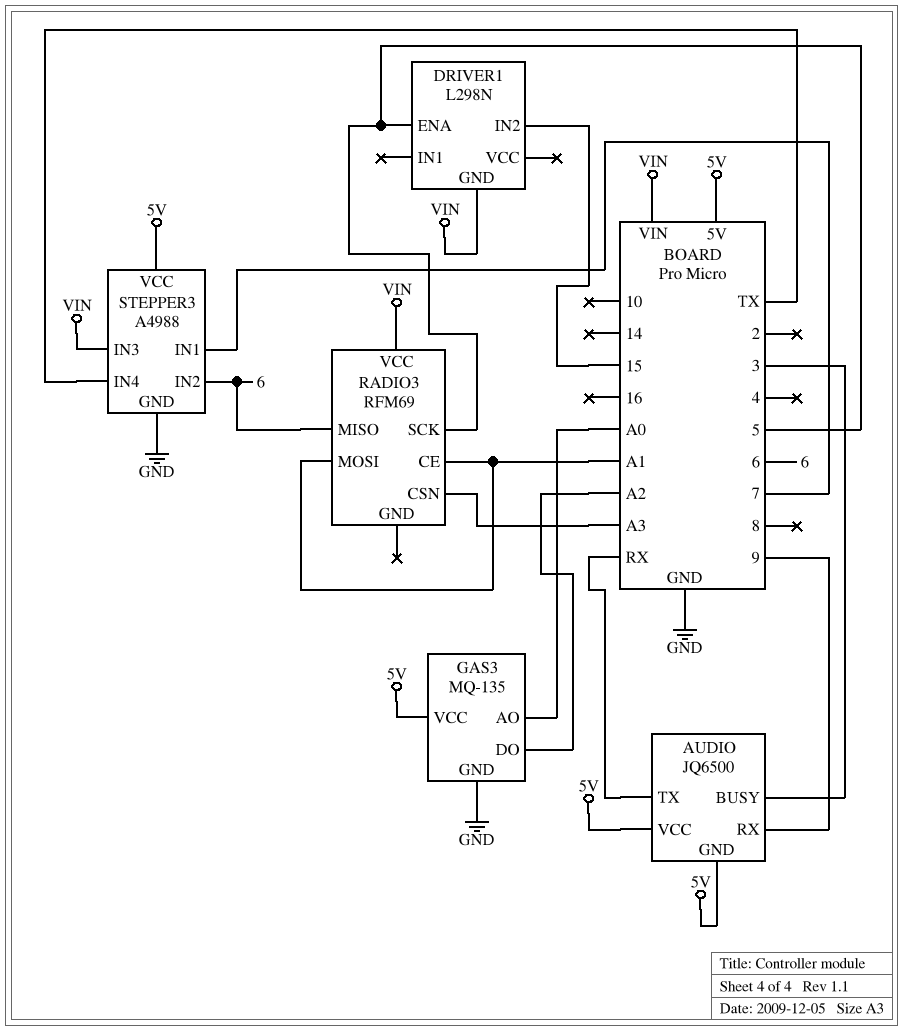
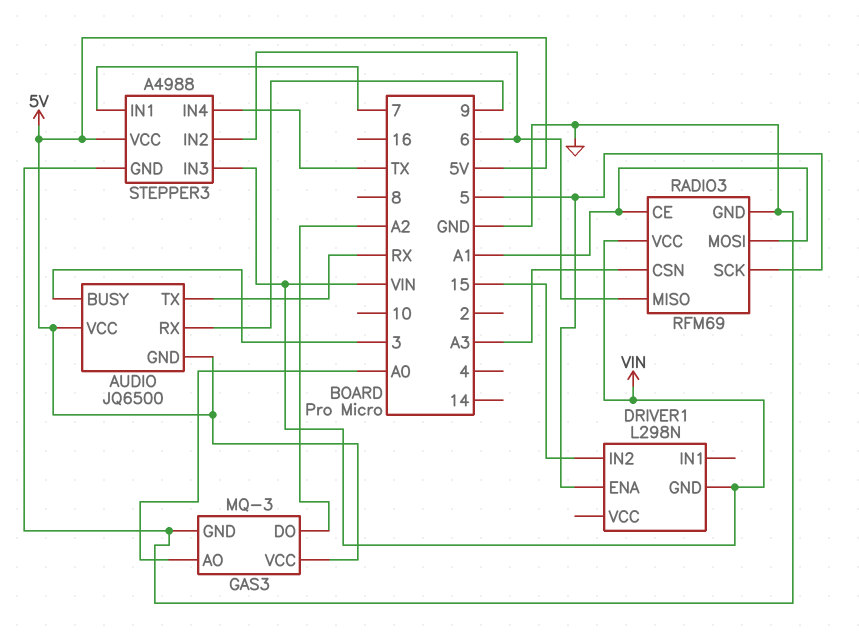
GAS3: MQ-135 -> MQ-3
RADIO3 pin GND: none -> GND

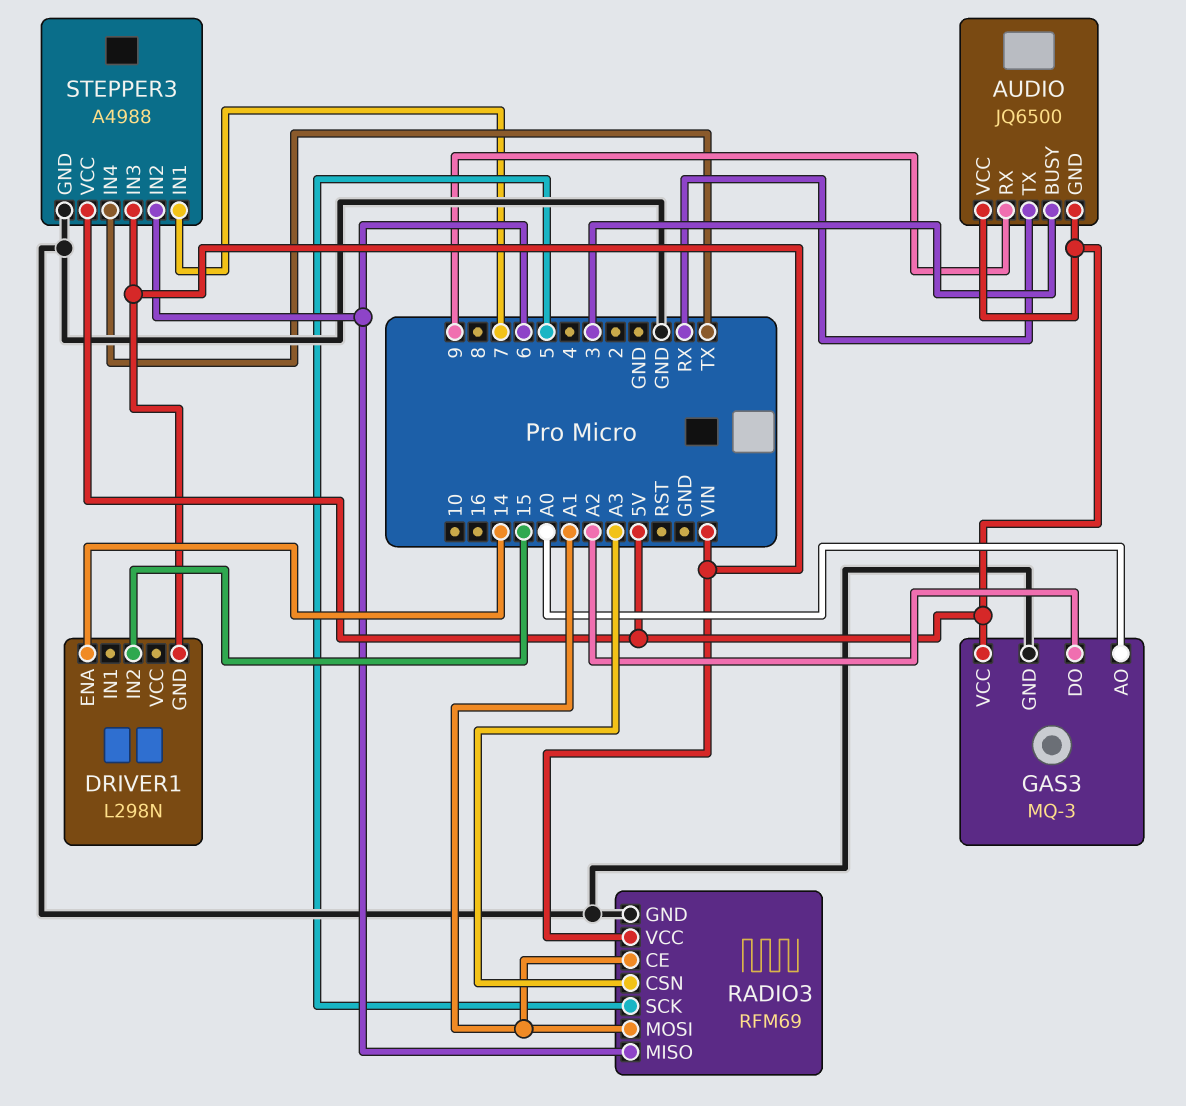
DRIVER1 pin ENA: 5 -> 14

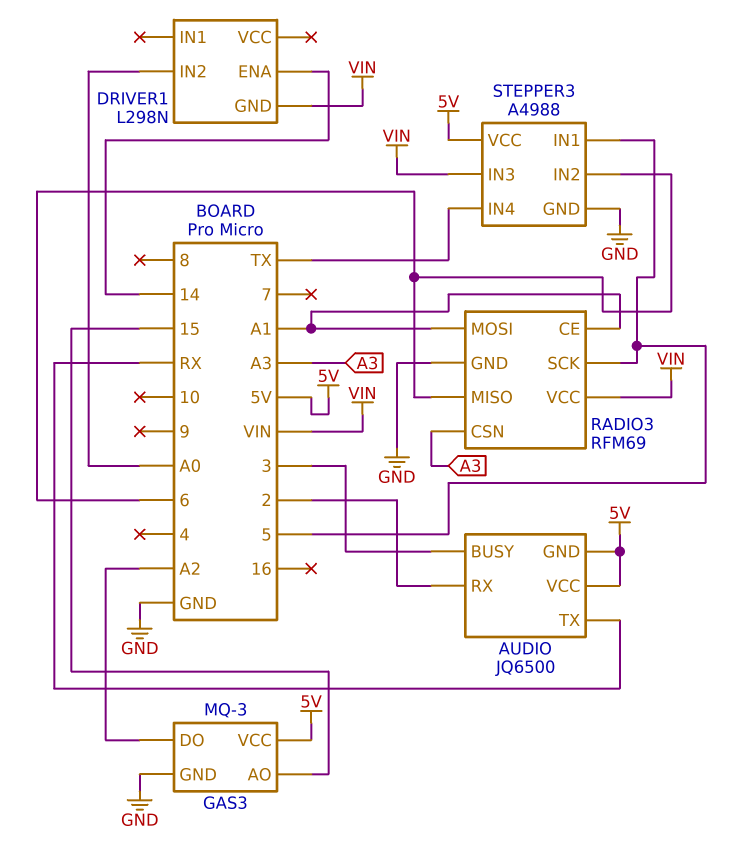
AUDIO pin RX: 9 -> 2
DRIVER1 pin IN2: 15 -> A0
GAS3 pin AO: A0 -> 15
STEPPER3 pin IN1: 7 -> 5

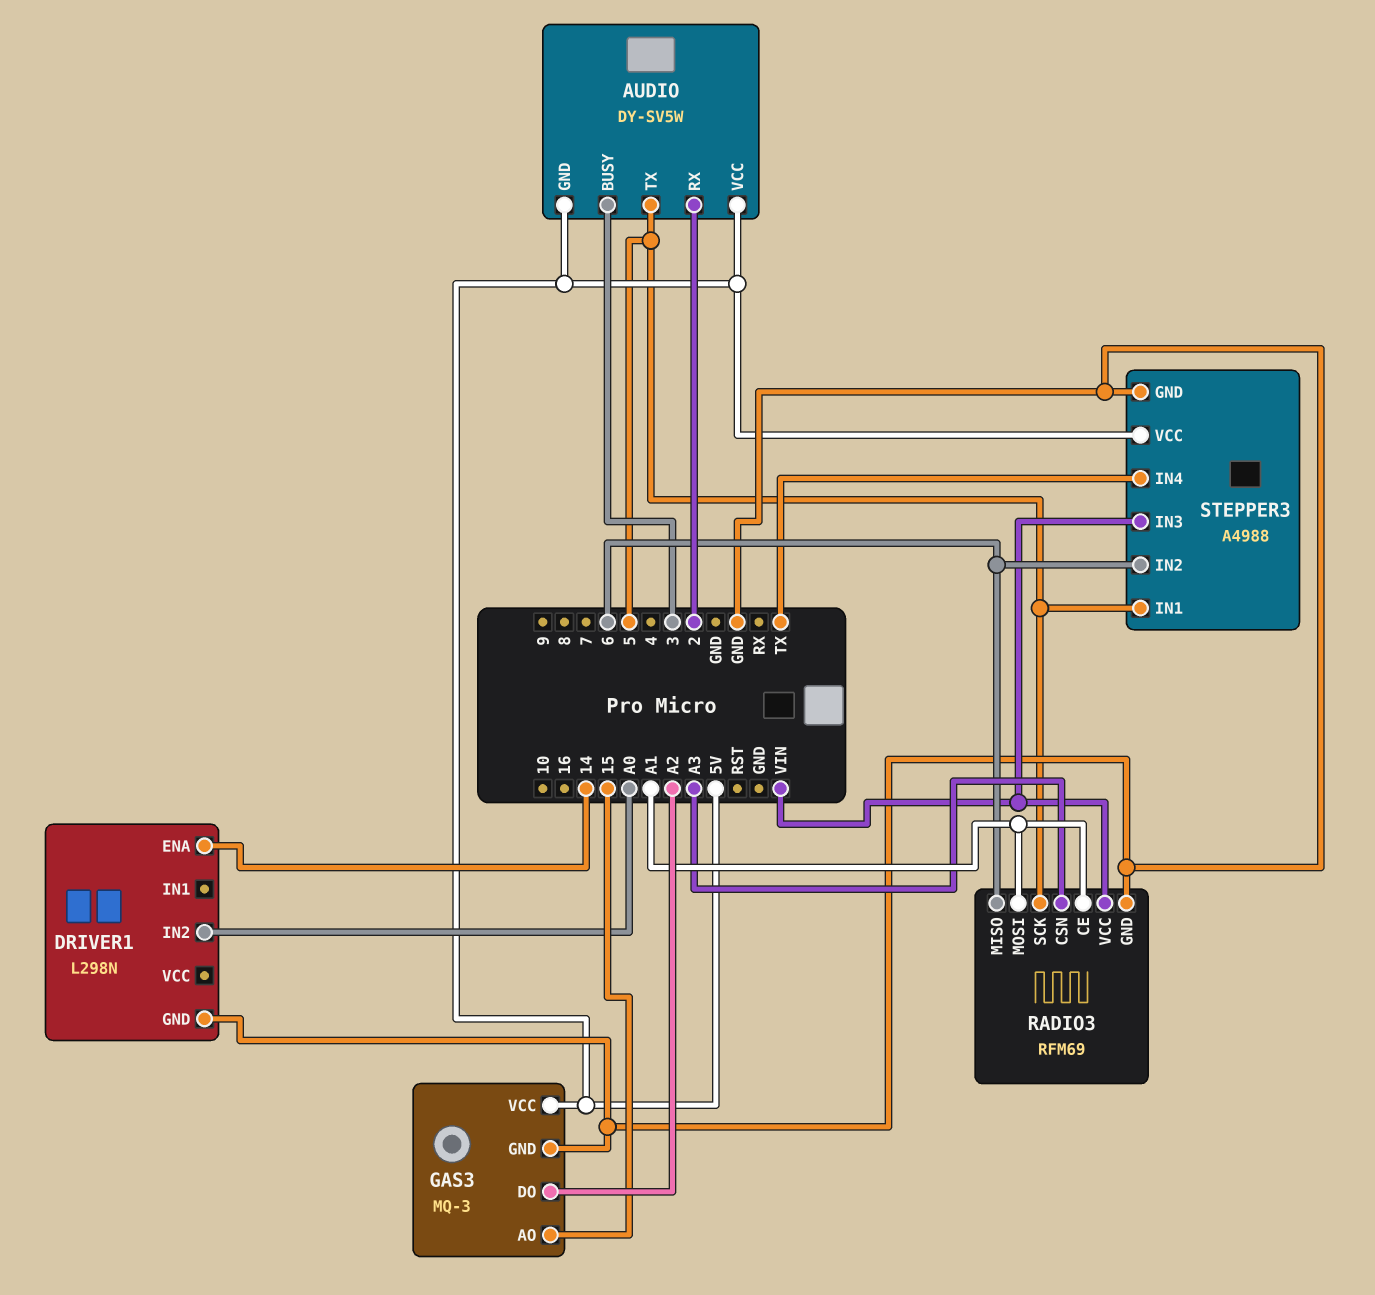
AUDIO: JQ6500 -> DY-SV5W
AUDIO pin TX: RX -> 5
DRIVER1 pin GND: VIN -> GND

